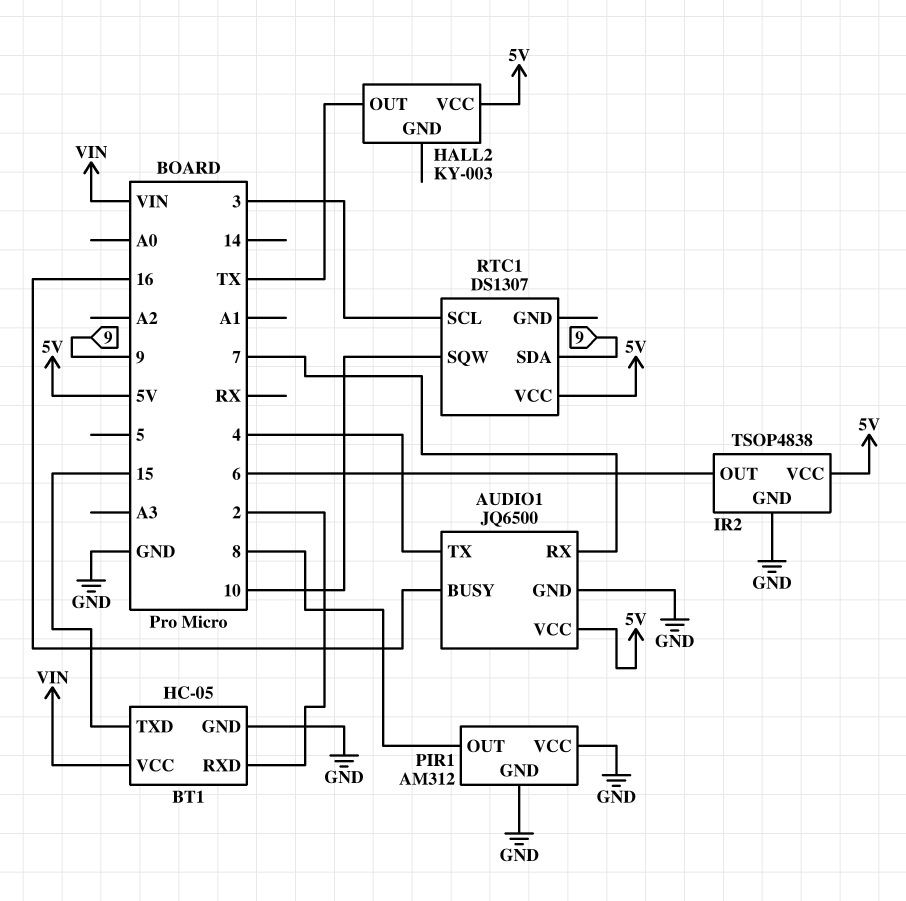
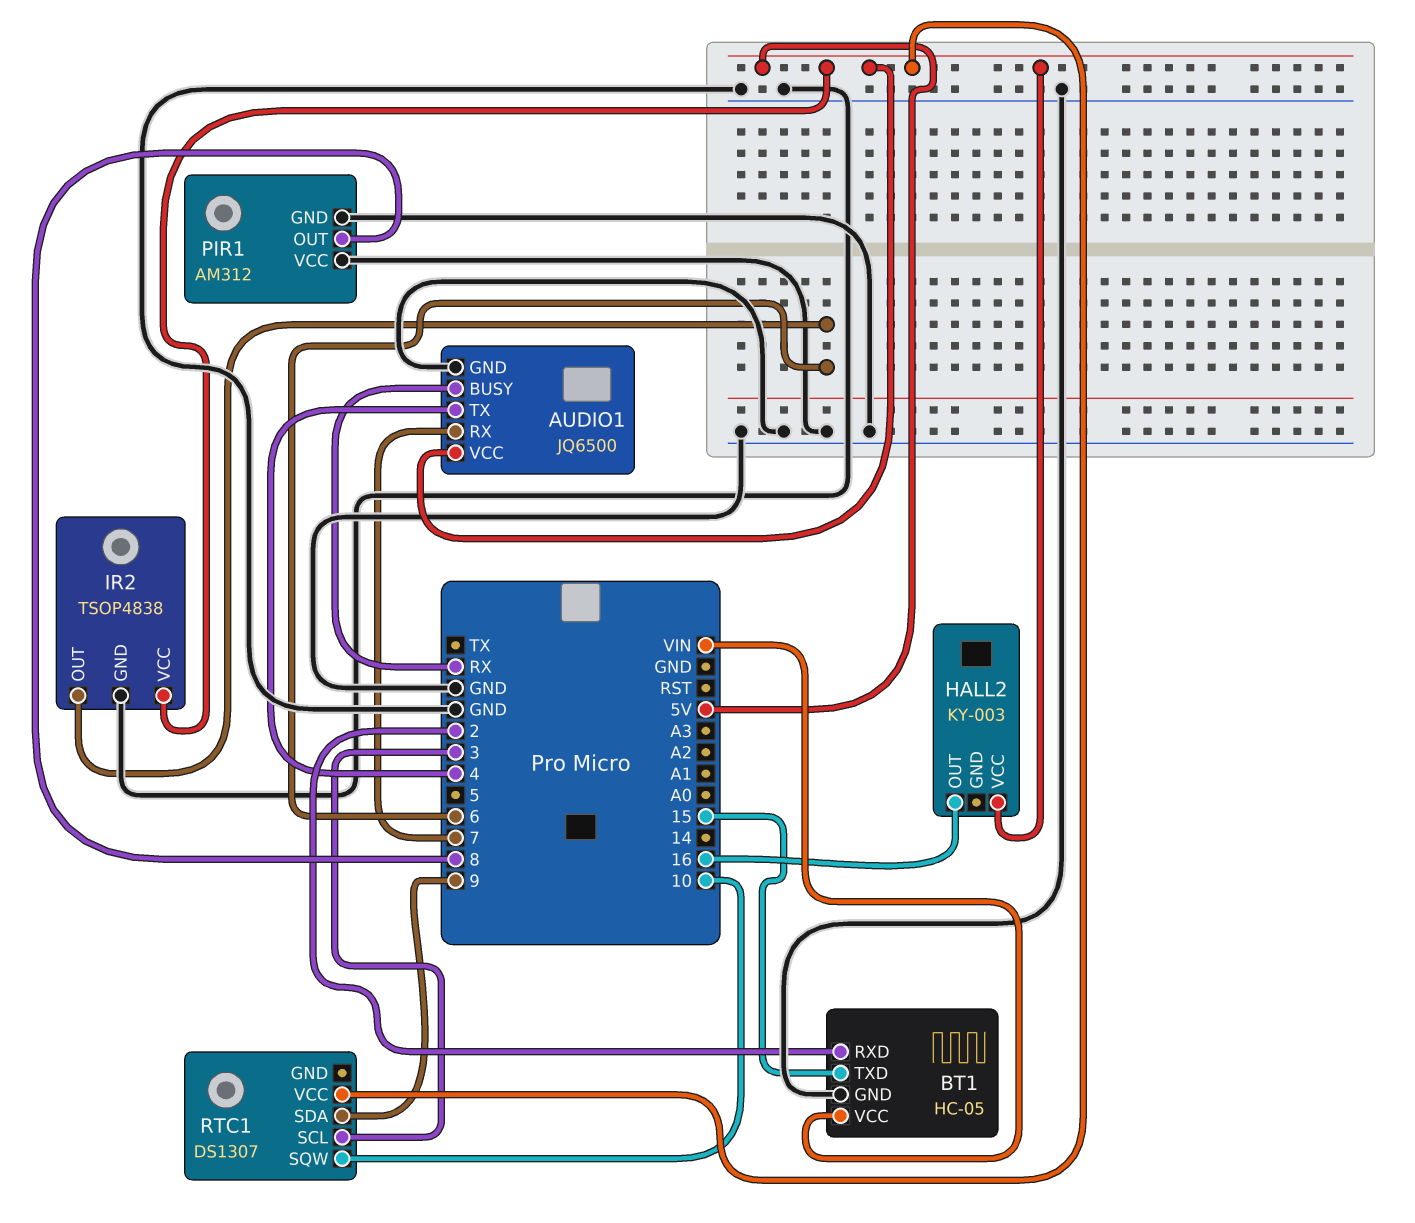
AUDIO1 pin BUSY: 16 -> RX
HALL2 pin OUT: TX -> 16

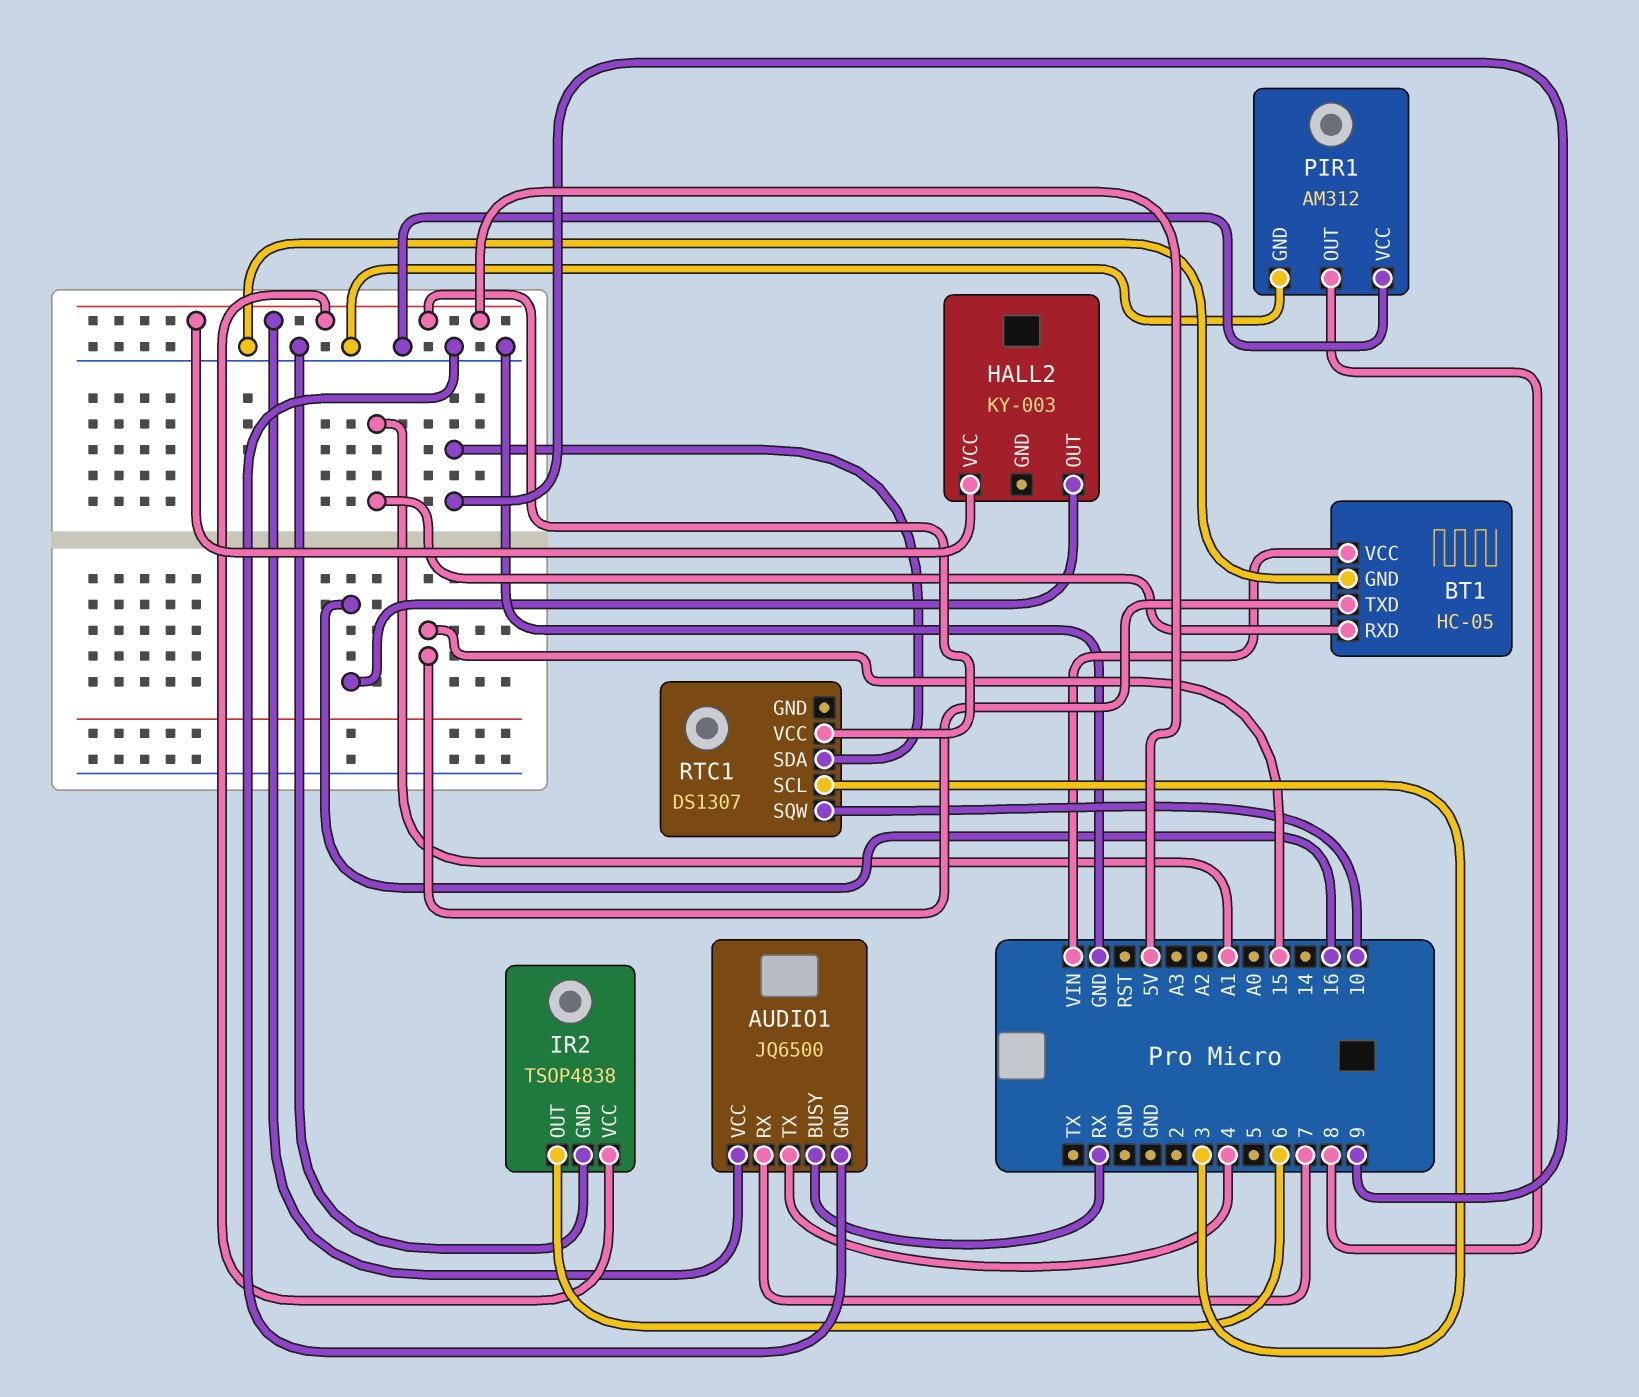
BT1 pin RXD: 2 -> A1

